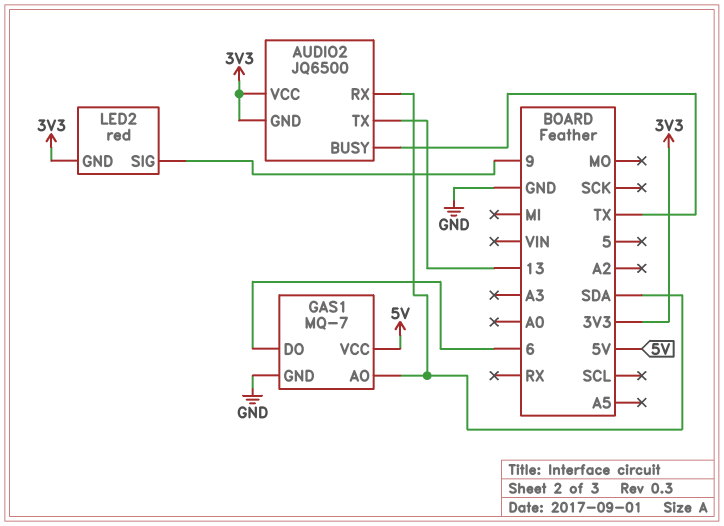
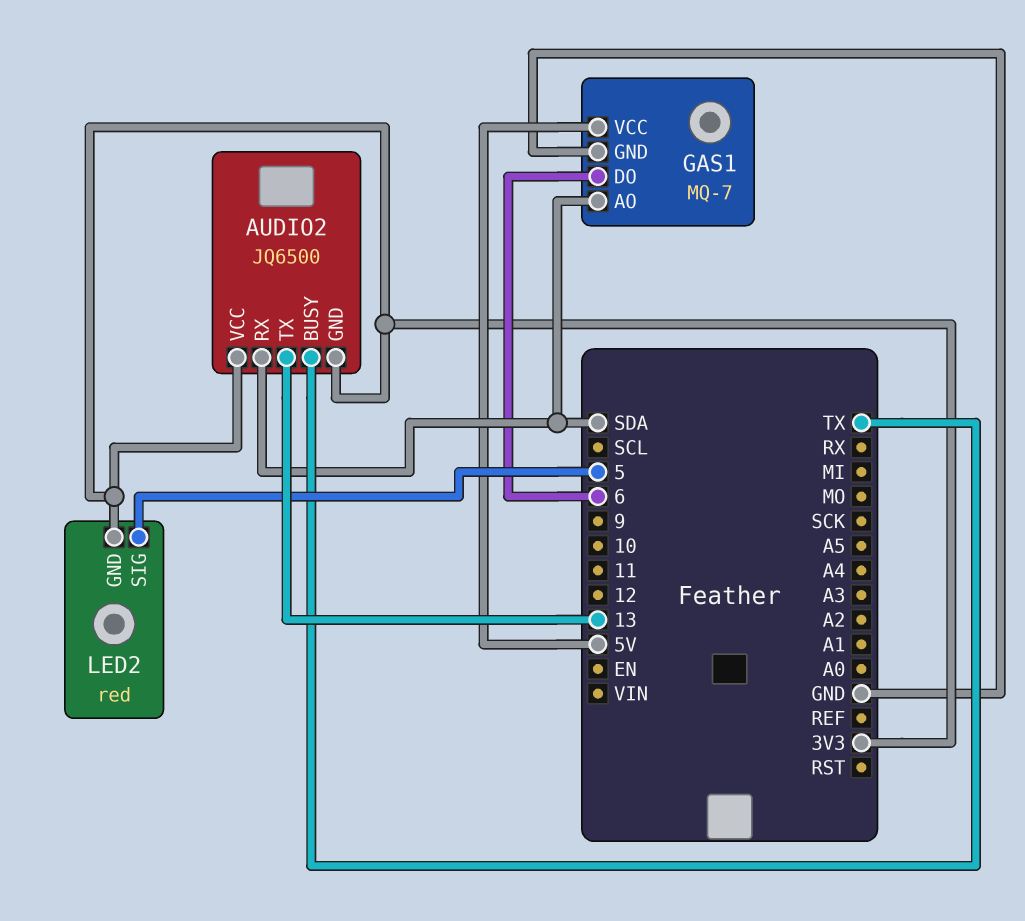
LED2 pin SIG: 9 -> 5

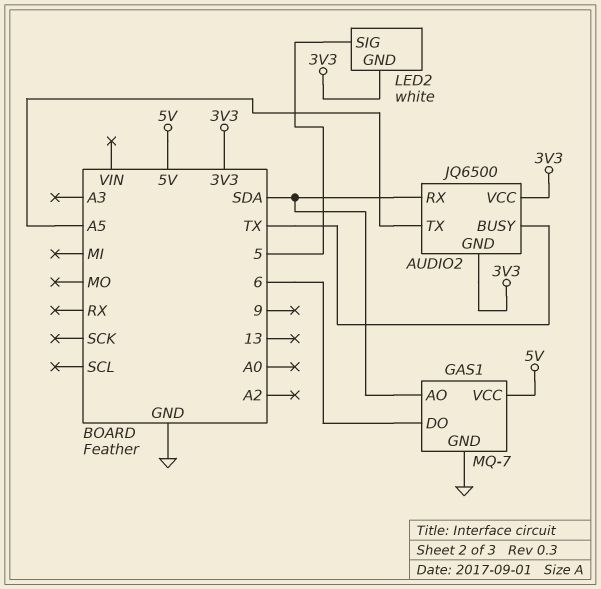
AUDIO2 pin TX: 13 -> A5
LED2: red -> white

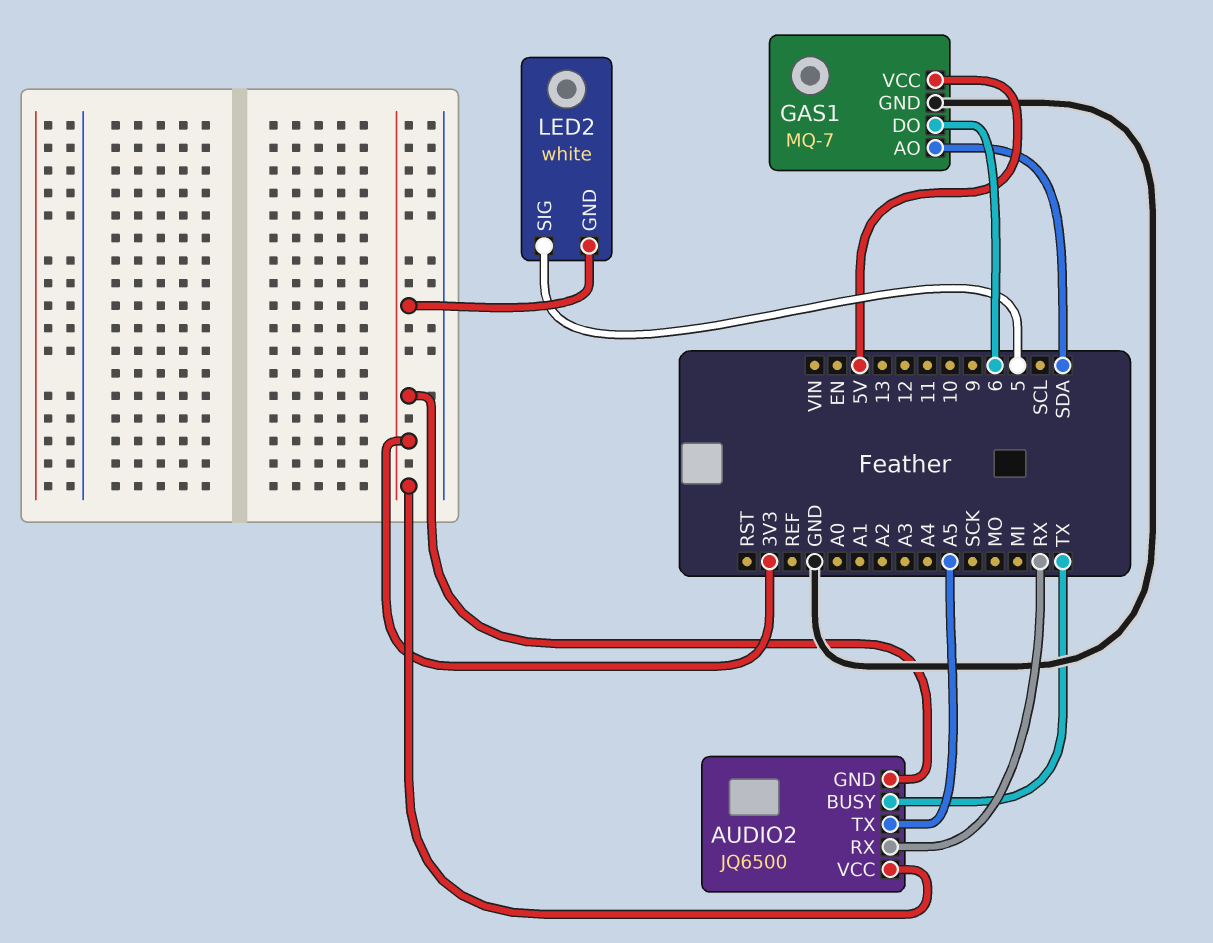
AUDIO2 pin RX: SDA -> RX

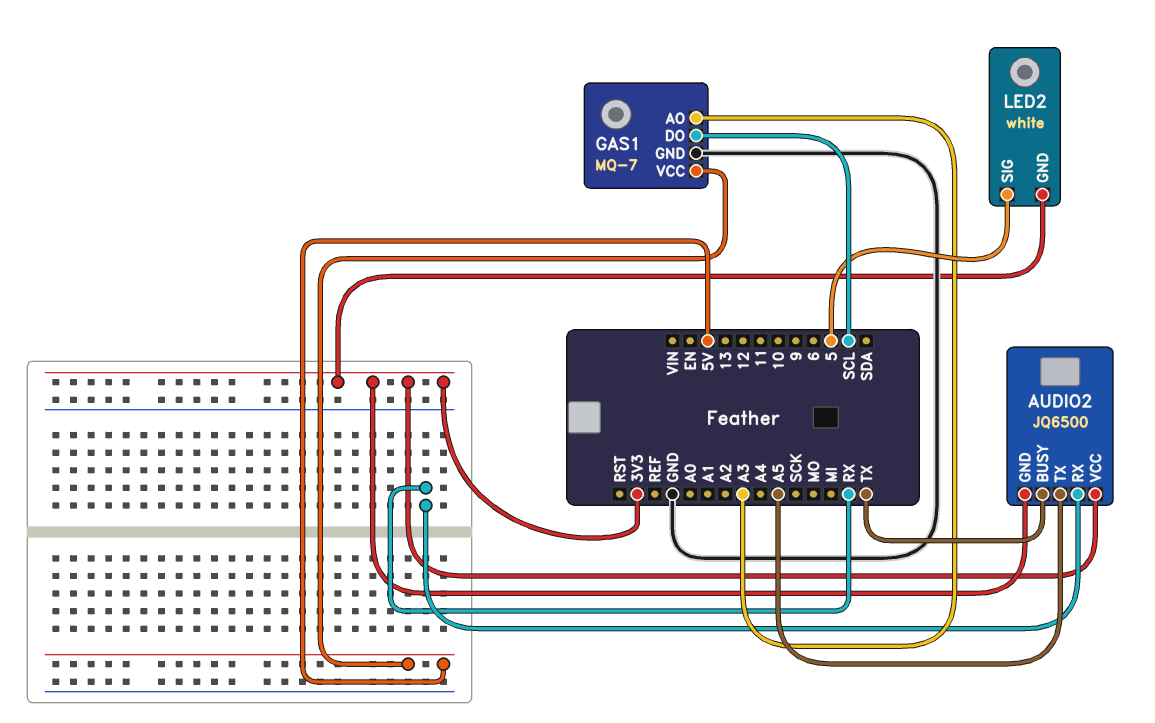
GAS1 pin AO: SDA -> A3
GAS1 pin DO: 6 -> SCL

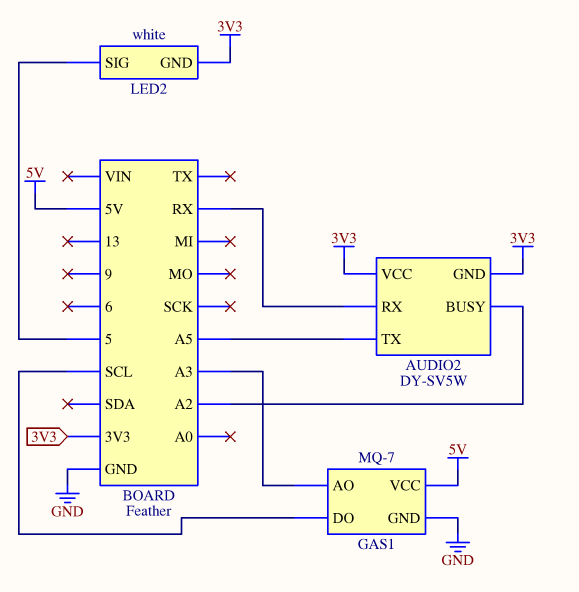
AUDIO2: JQ6500 -> DY-SV5W
AUDIO2 pin BUSY: TX -> A2

